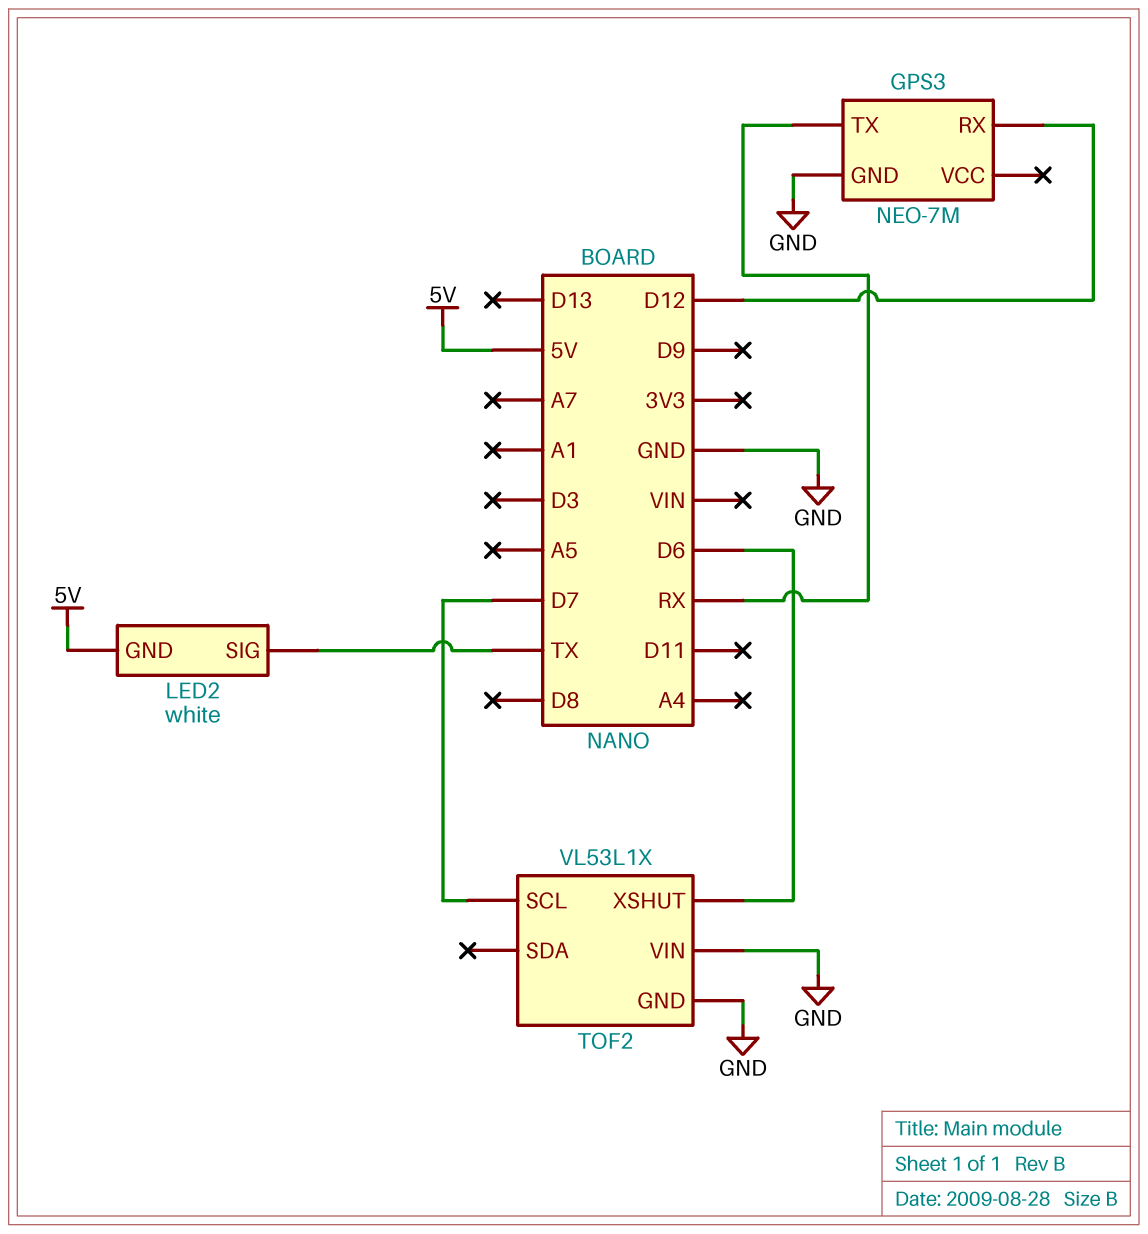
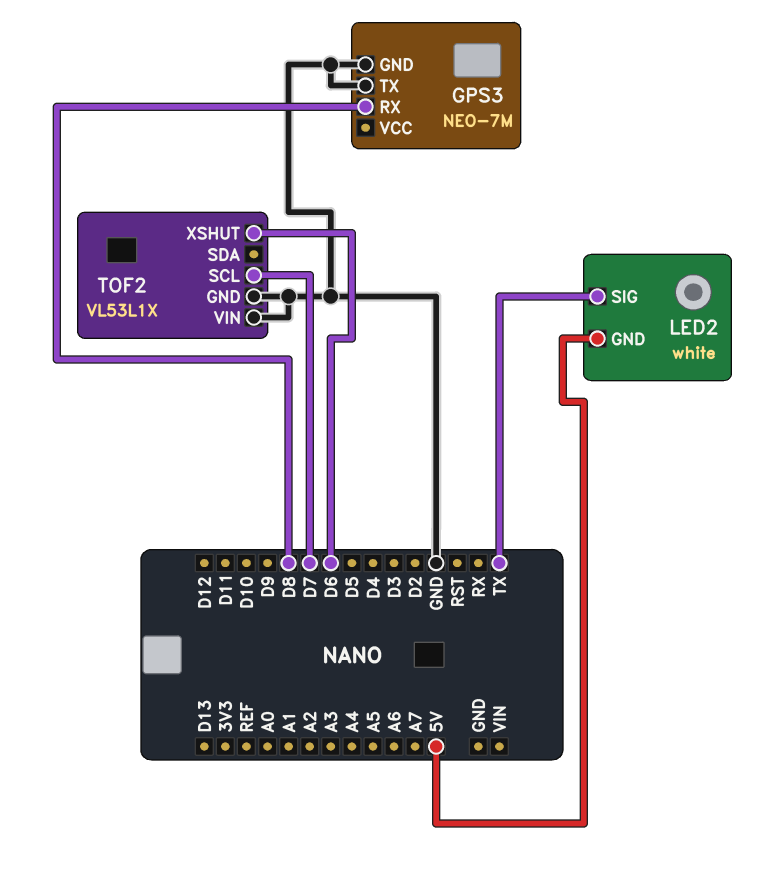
GPS3 pin RX: D12 -> D8
GPS3 pin TX: RX -> GND

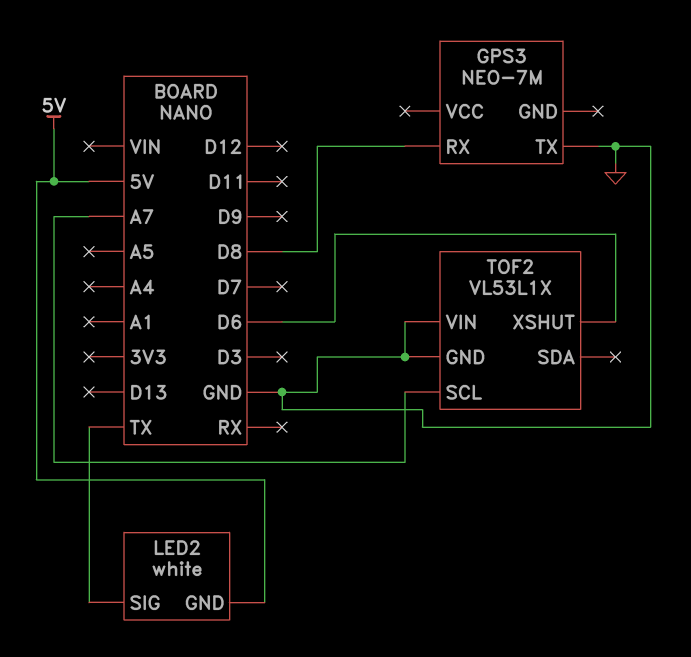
GPS3 pin GND: GND -> none
TOF2 pin SCL: D7 -> A7

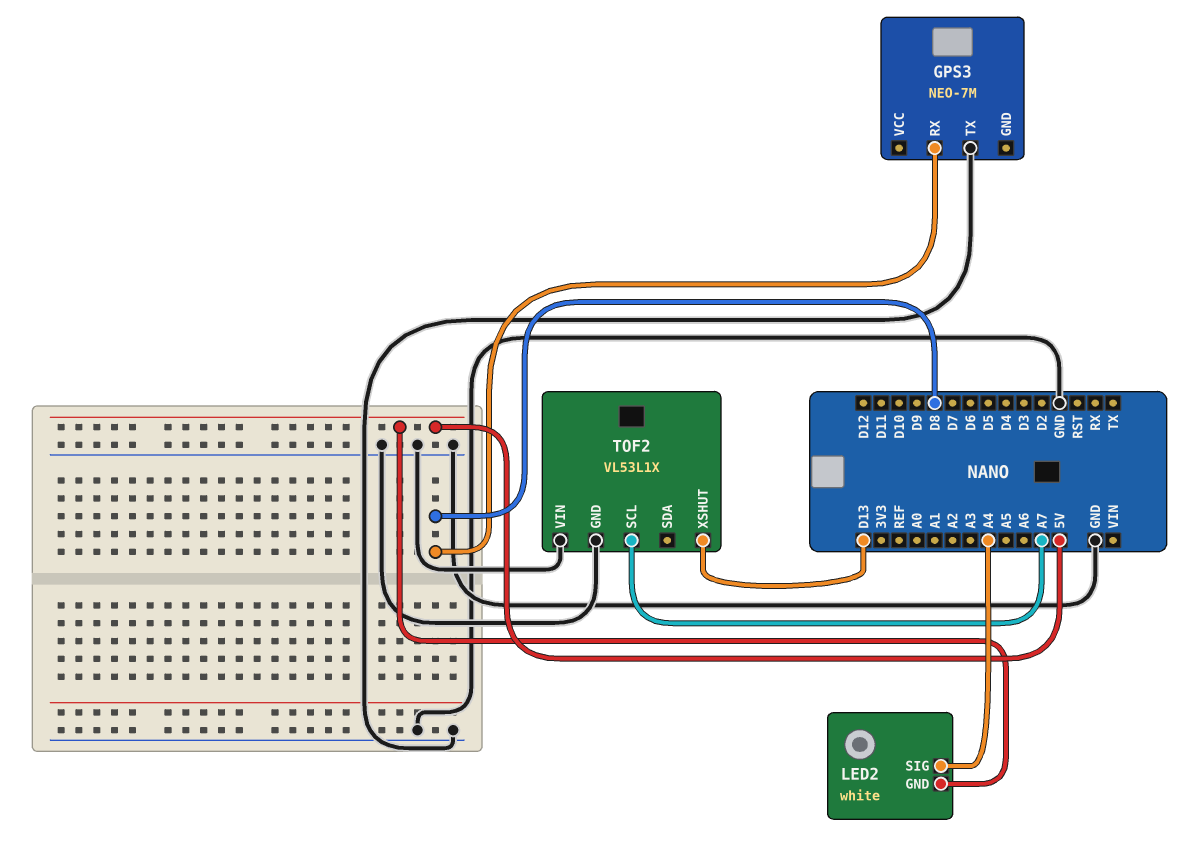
LED2 pin SIG: TX -> A4
TOF2 pin XSHUT: D6 -> D13

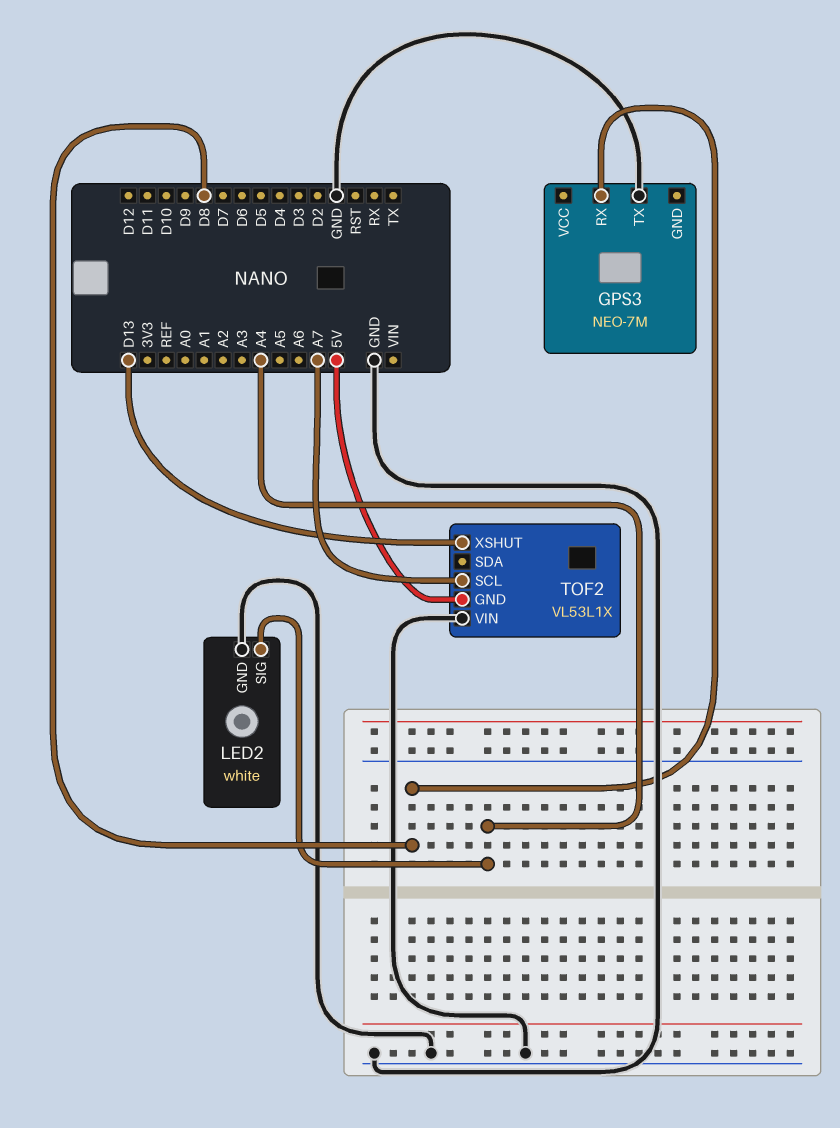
LED2 pin GND: 5V -> GND
TOF2 pin GND: GND -> 5V

